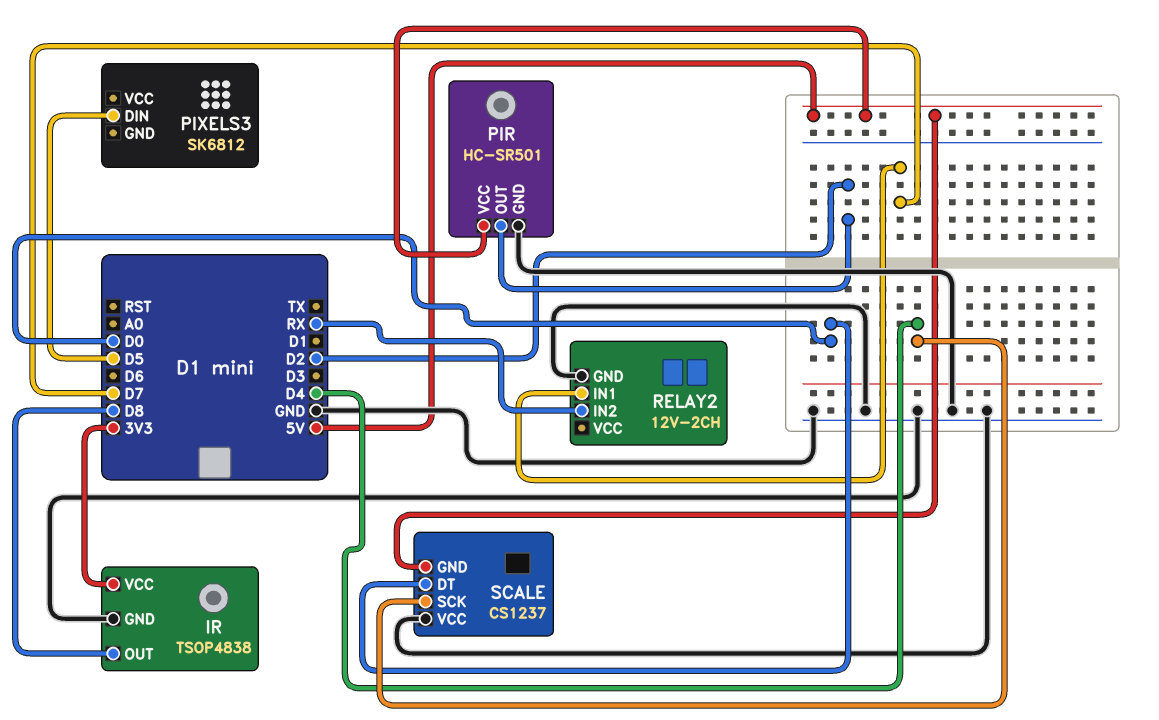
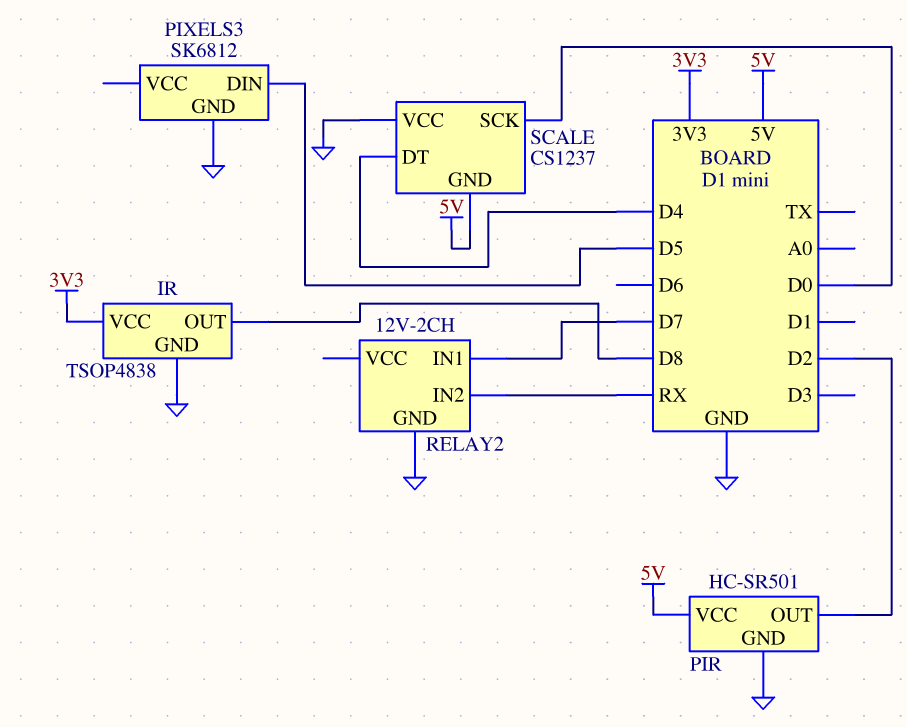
PIXELS3 pin GND: none -> GND
SCALE pin DT: D0 -> D4
SCALE pin SCK: D4 -> D0

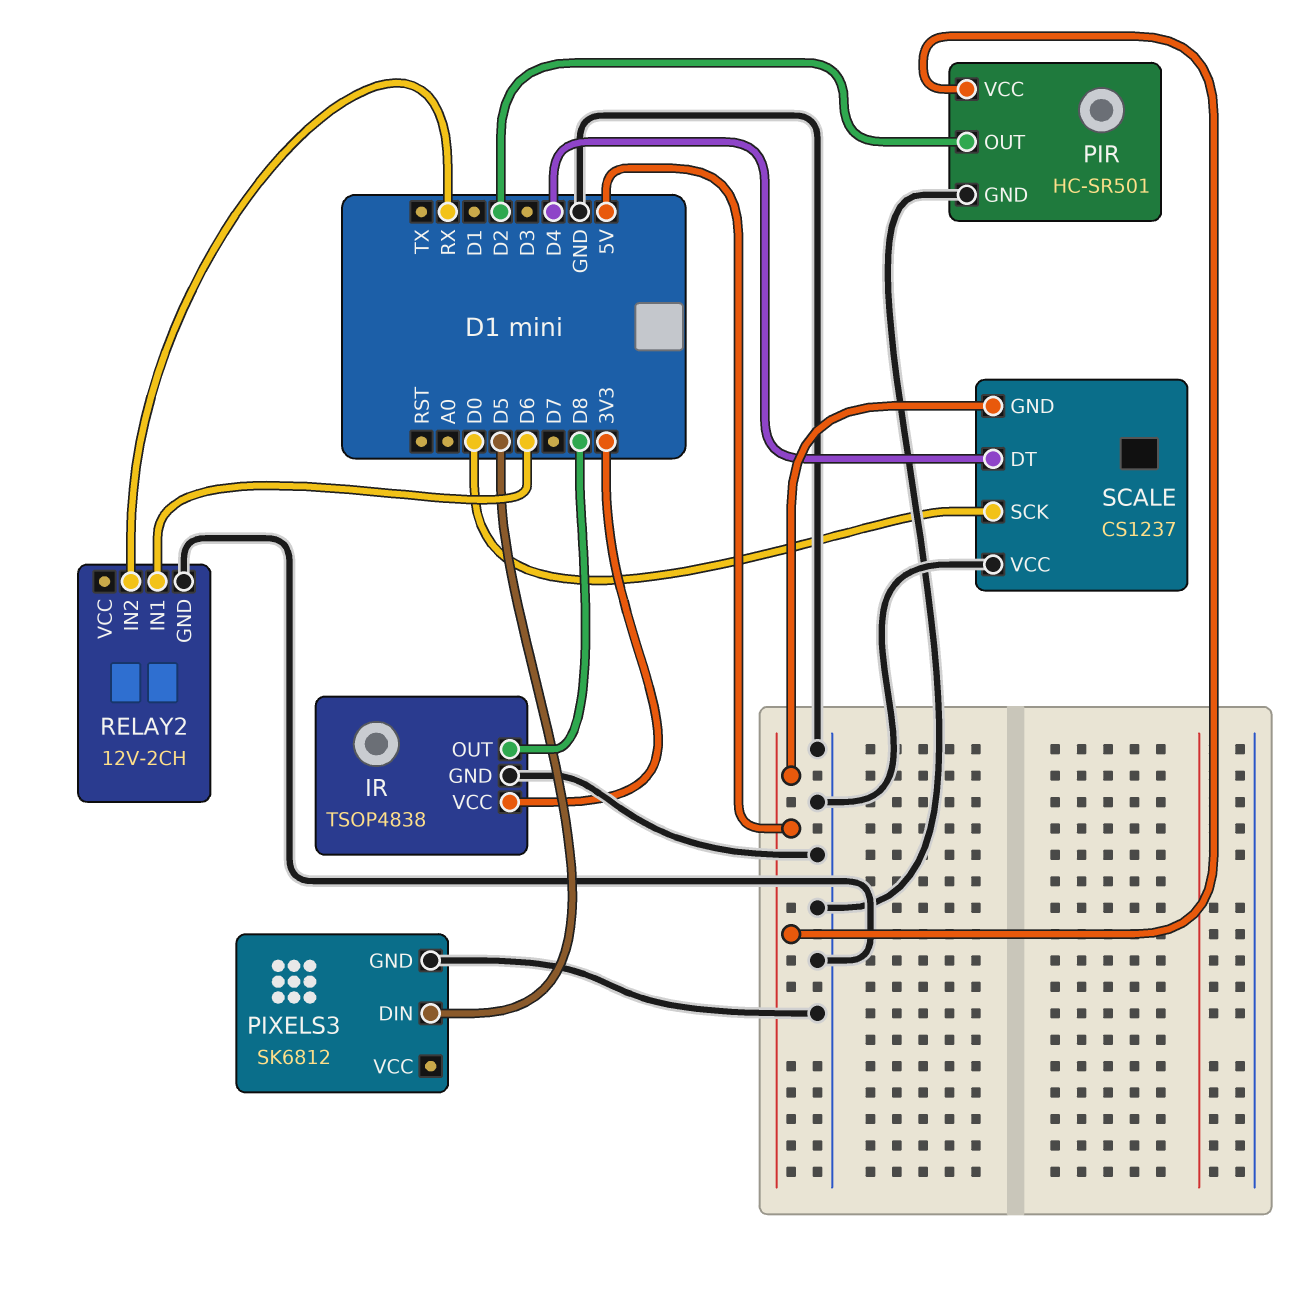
RELAY2 pin IN1: D7 -> D6

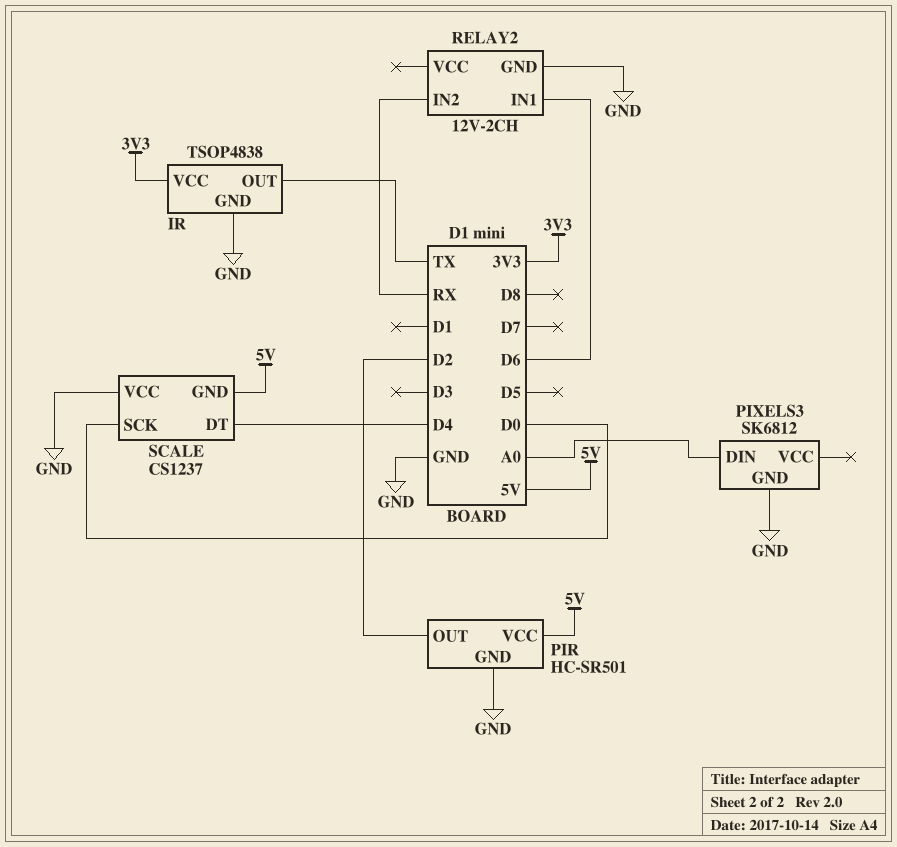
IR pin OUT: D8 -> TX
PIXELS3 pin DIN: D5 -> A0

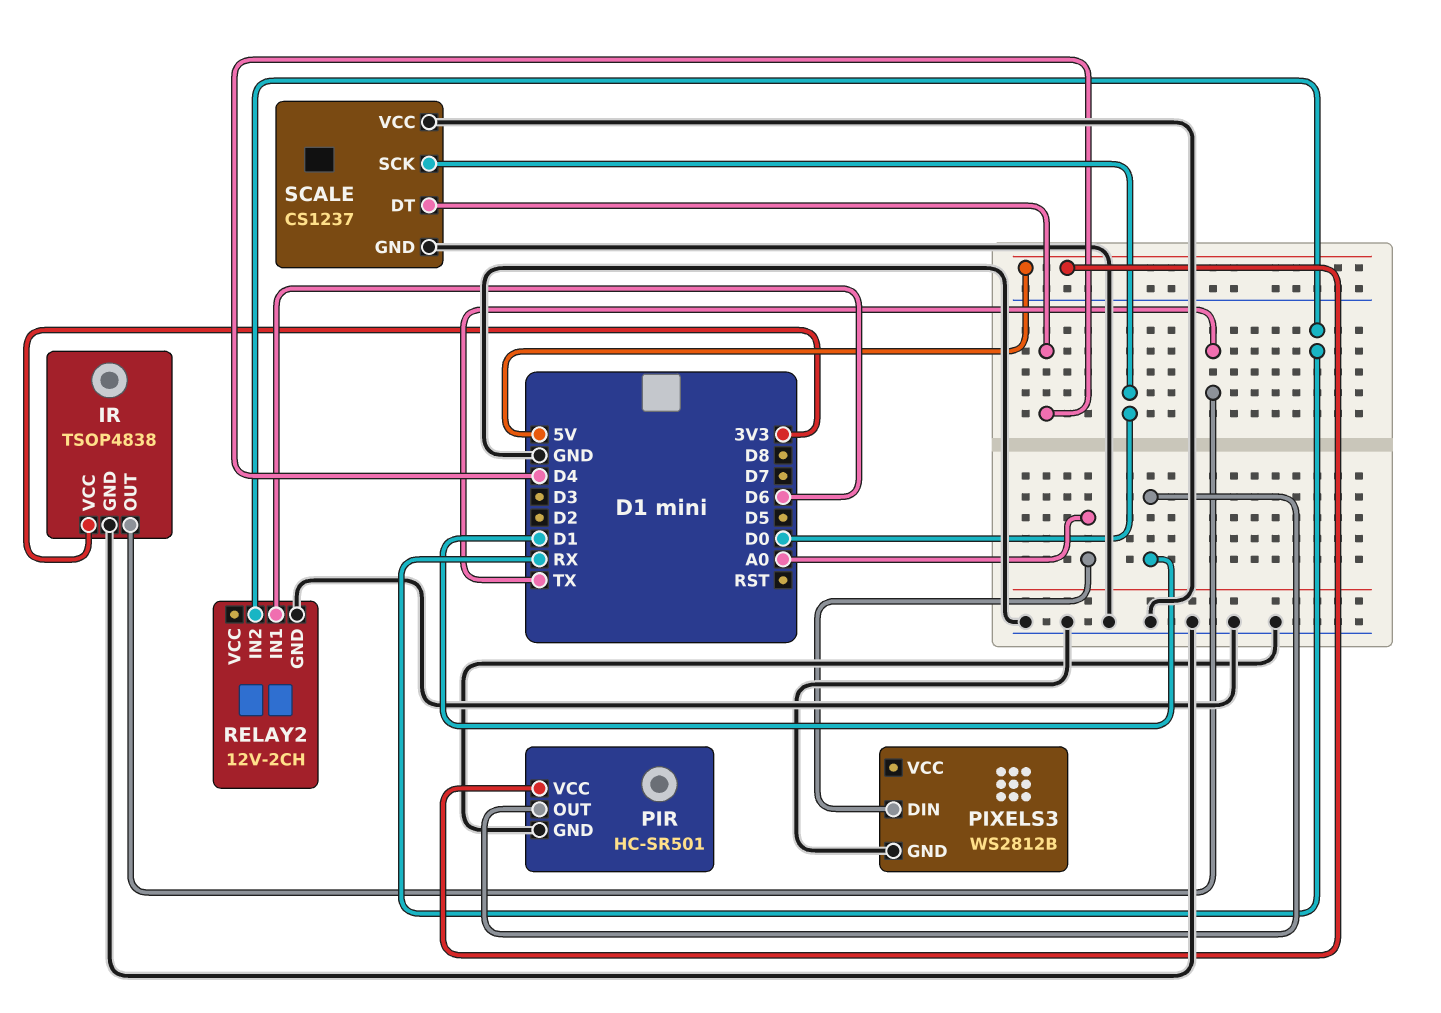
PIR pin OUT: D2 -> D1
PIXELS3: SK6812 -> WS2812B
SCALE pin GND: 5V -> GND

